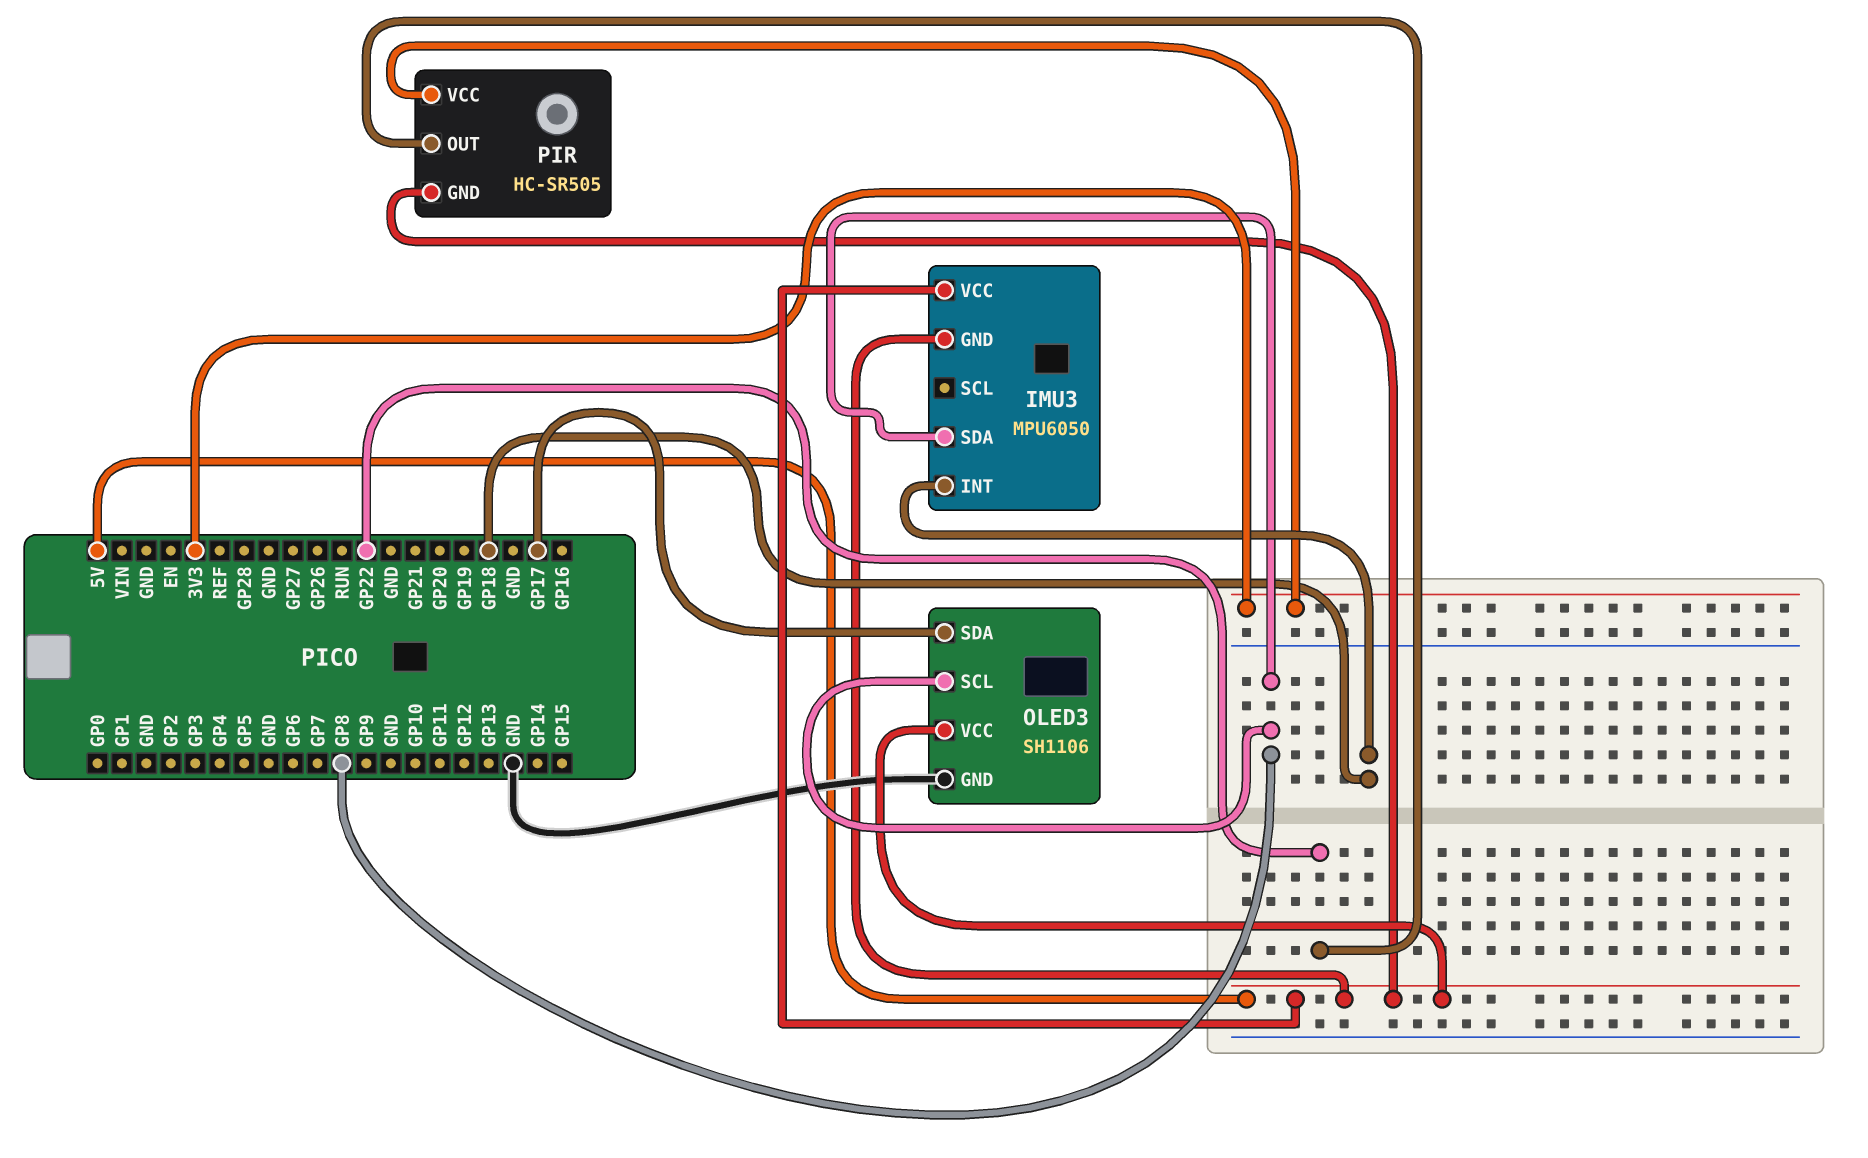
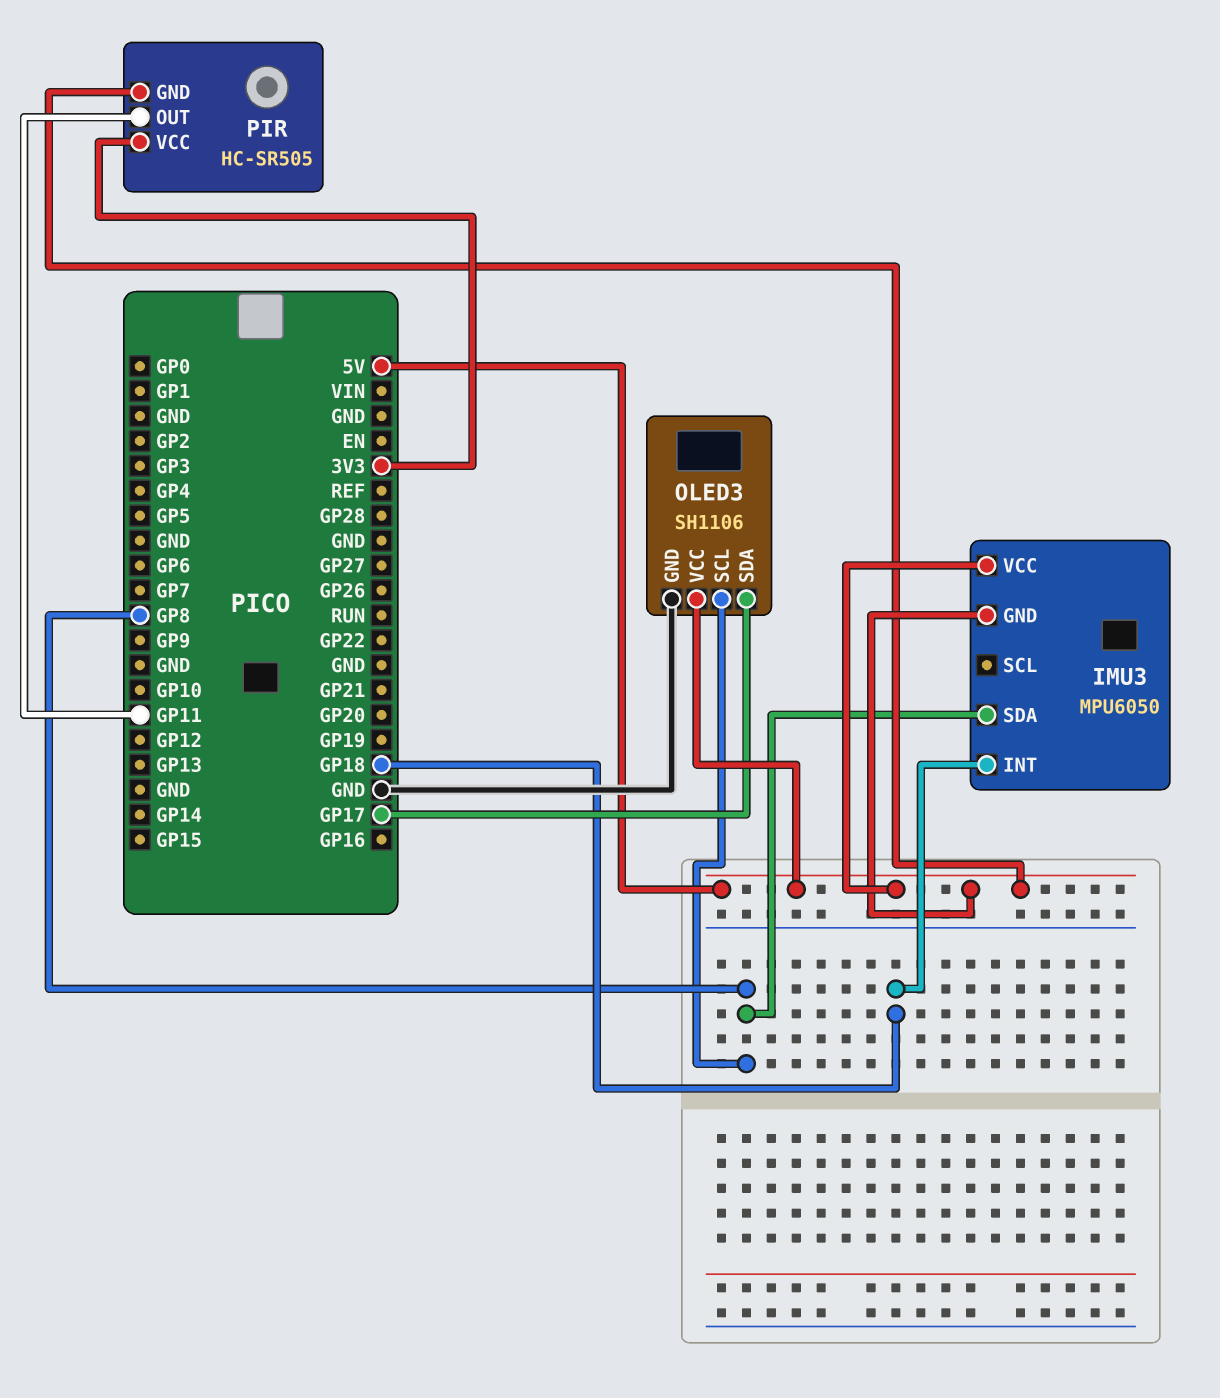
PIR pin OUT: GP22 -> GP11

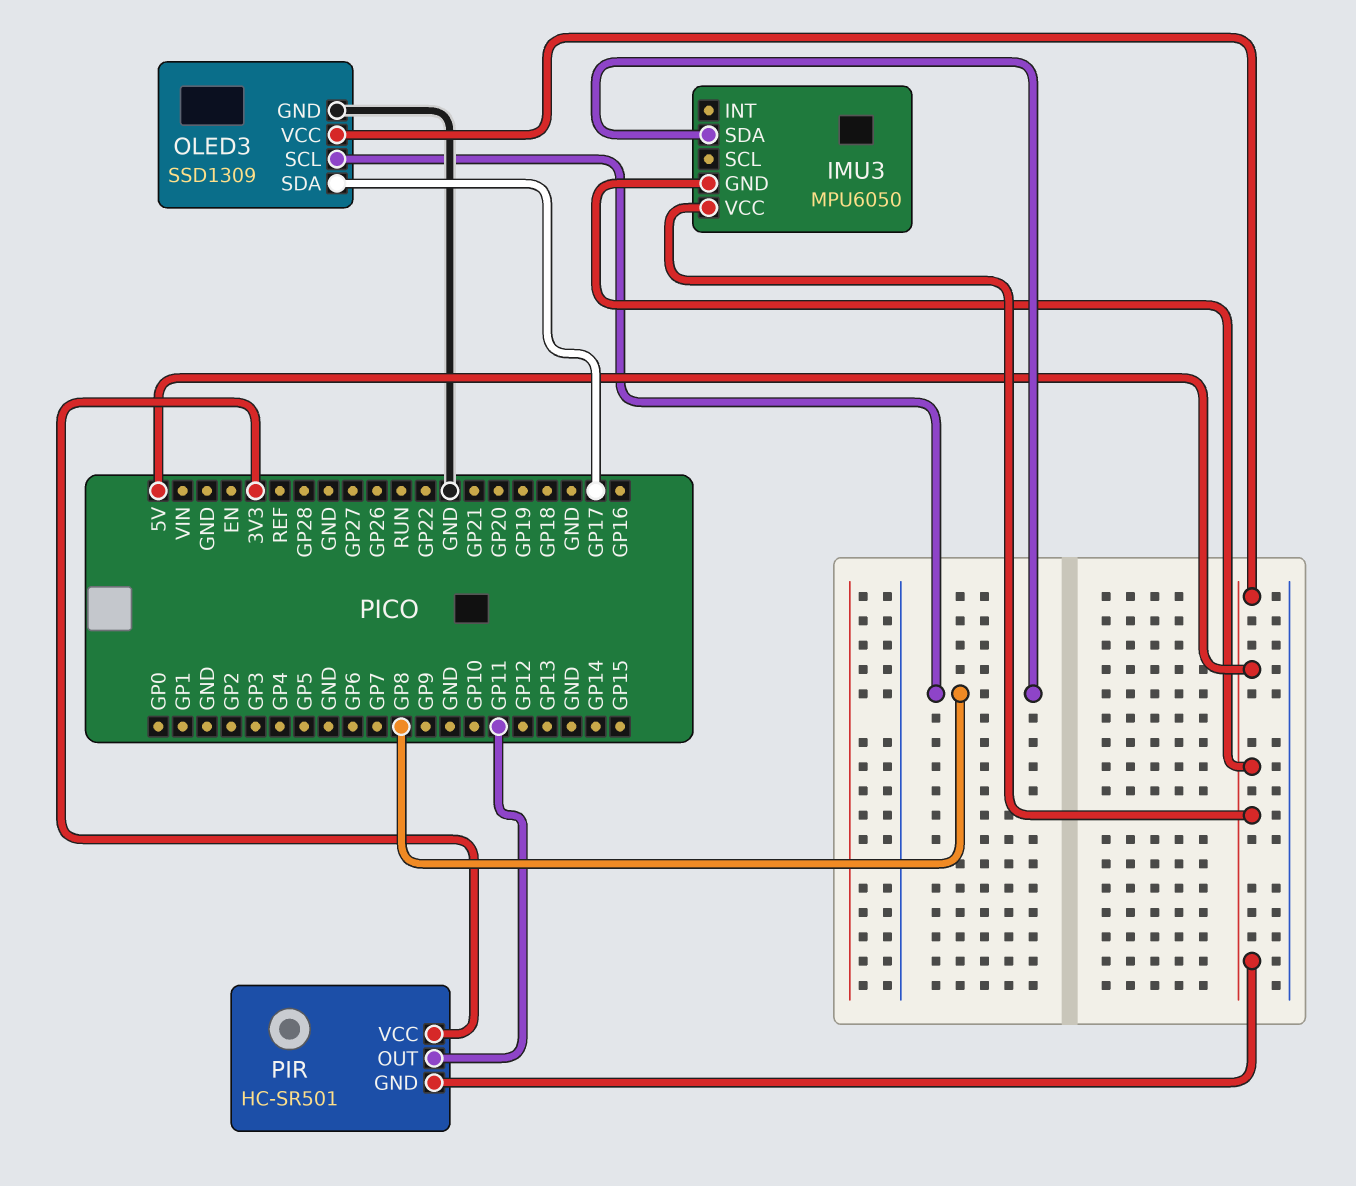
IMU3 pin INT: GP18 -> none
OLED3: SH1106 -> SSD1309
PIR: HC-SR505 -> HC-SR501

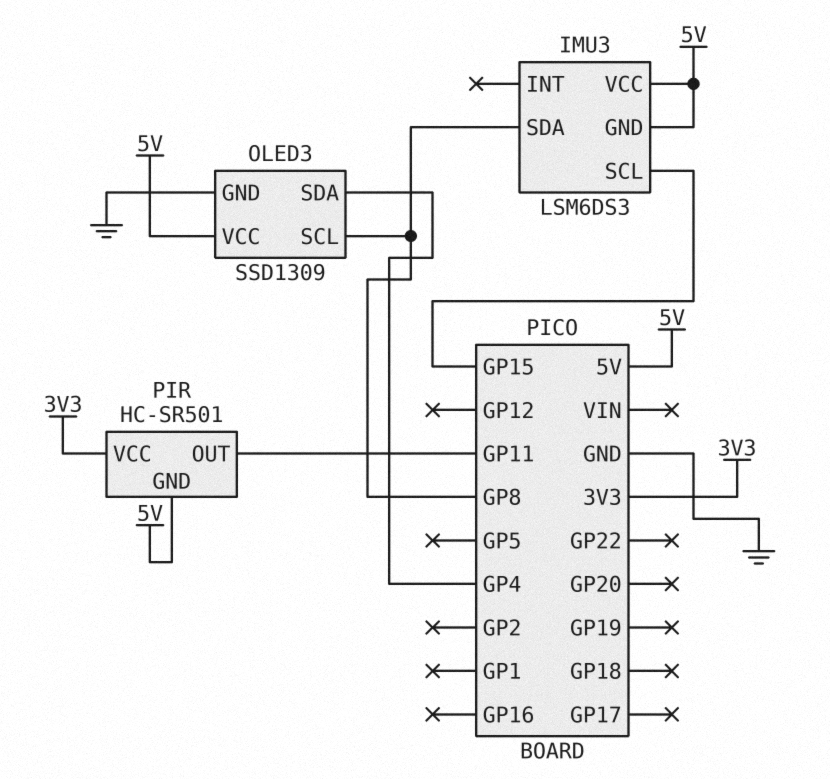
IMU3: MPU6050 -> LSM6DS3
IMU3 pin SCL: none -> GP15
OLED3 pin SDA: GP17 -> GP4

